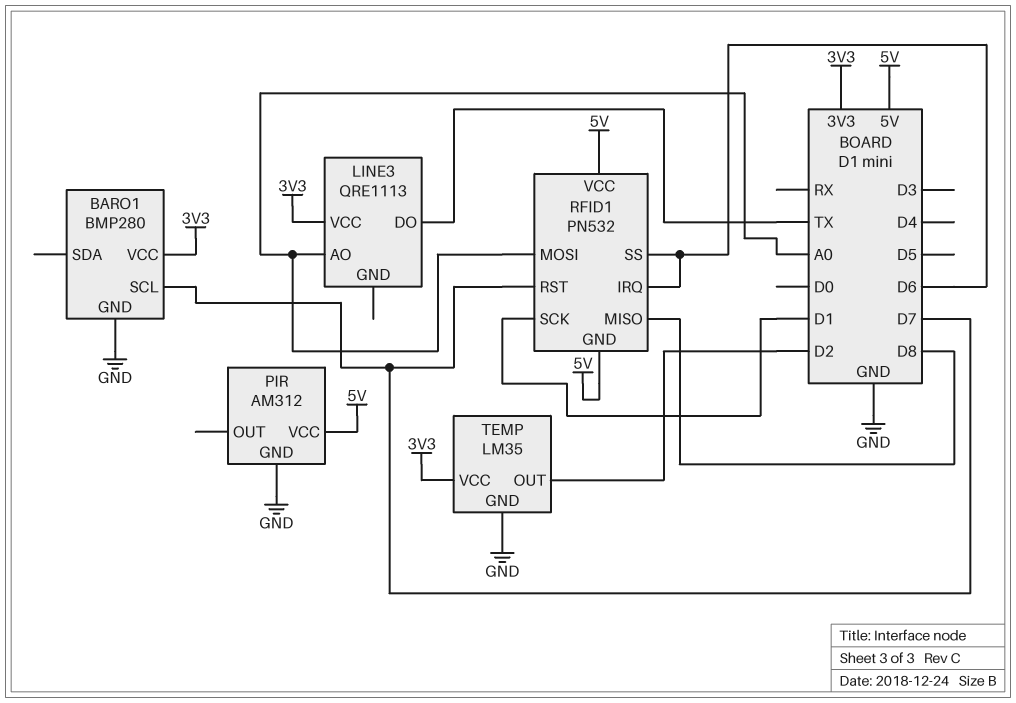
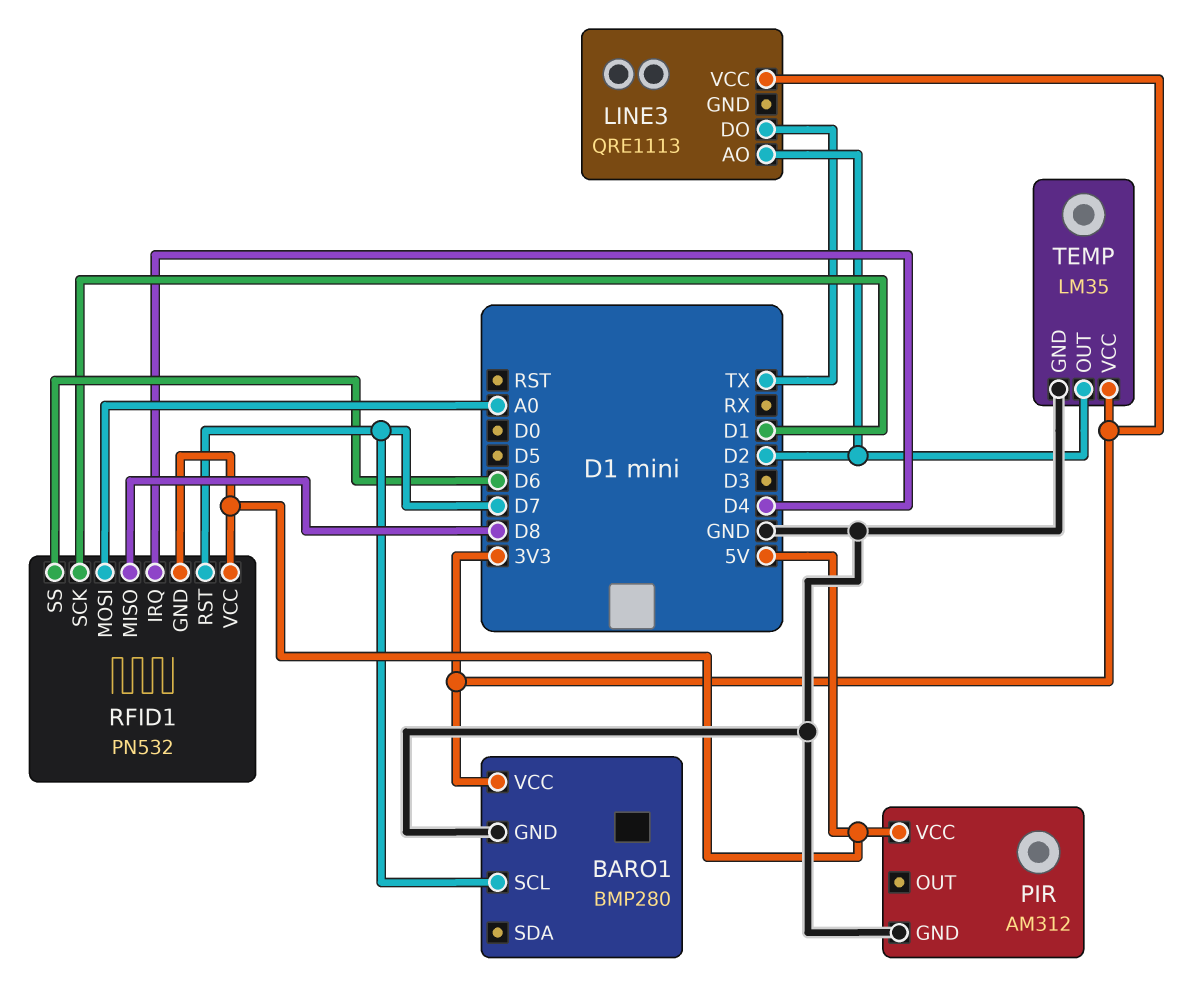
LINE3 pin AO: A0 -> D2
RFID1 pin IRQ: D6 -> D4

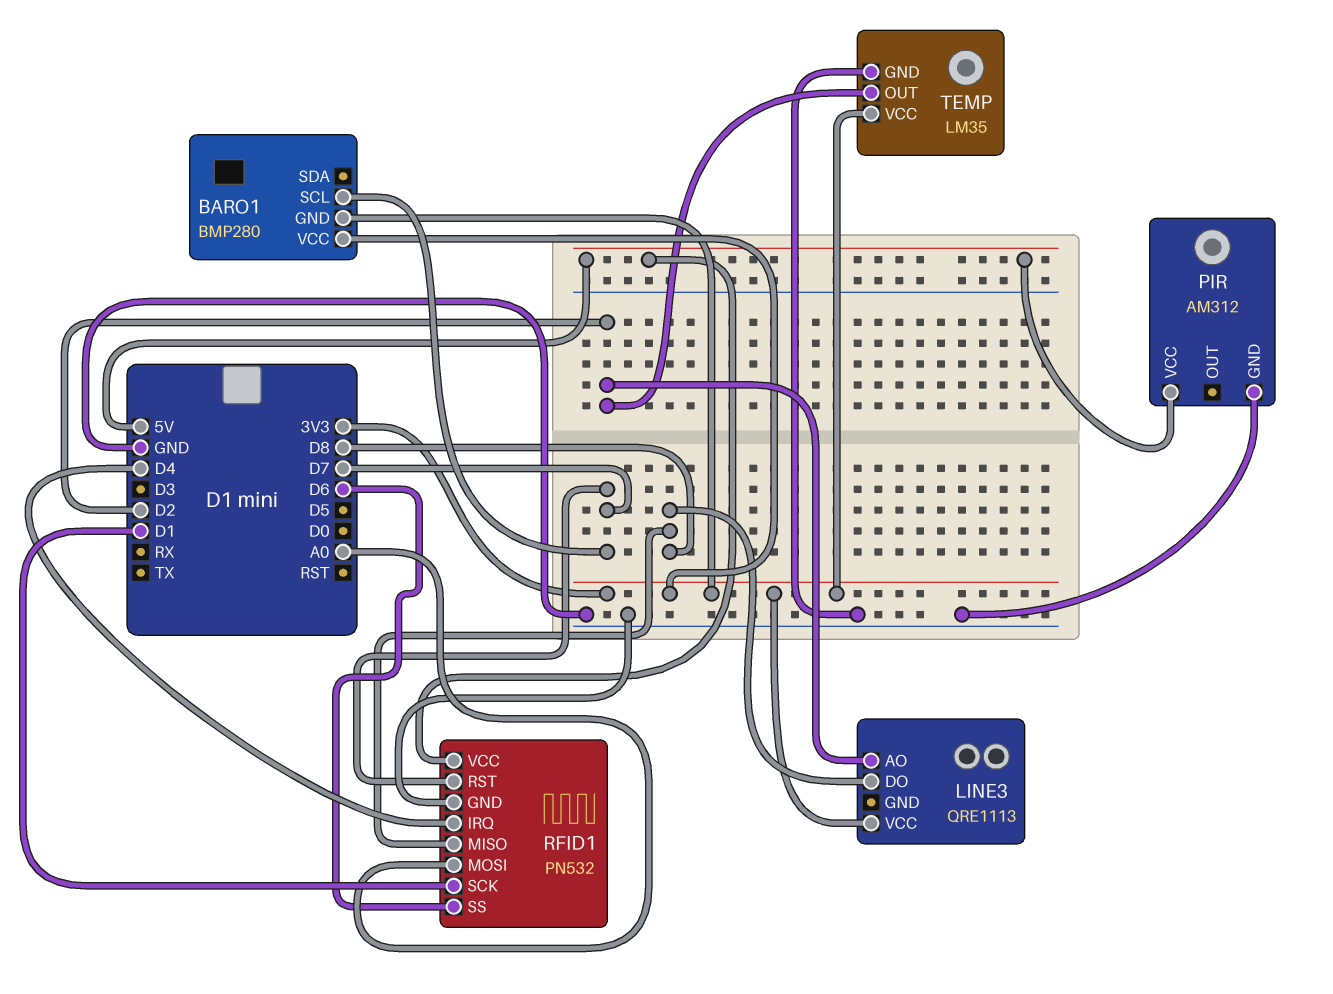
BARO1 pin GND: GND -> 3V3
LINE3 pin DO: TX -> D8
RFID1 pin GND: 5V -> GND

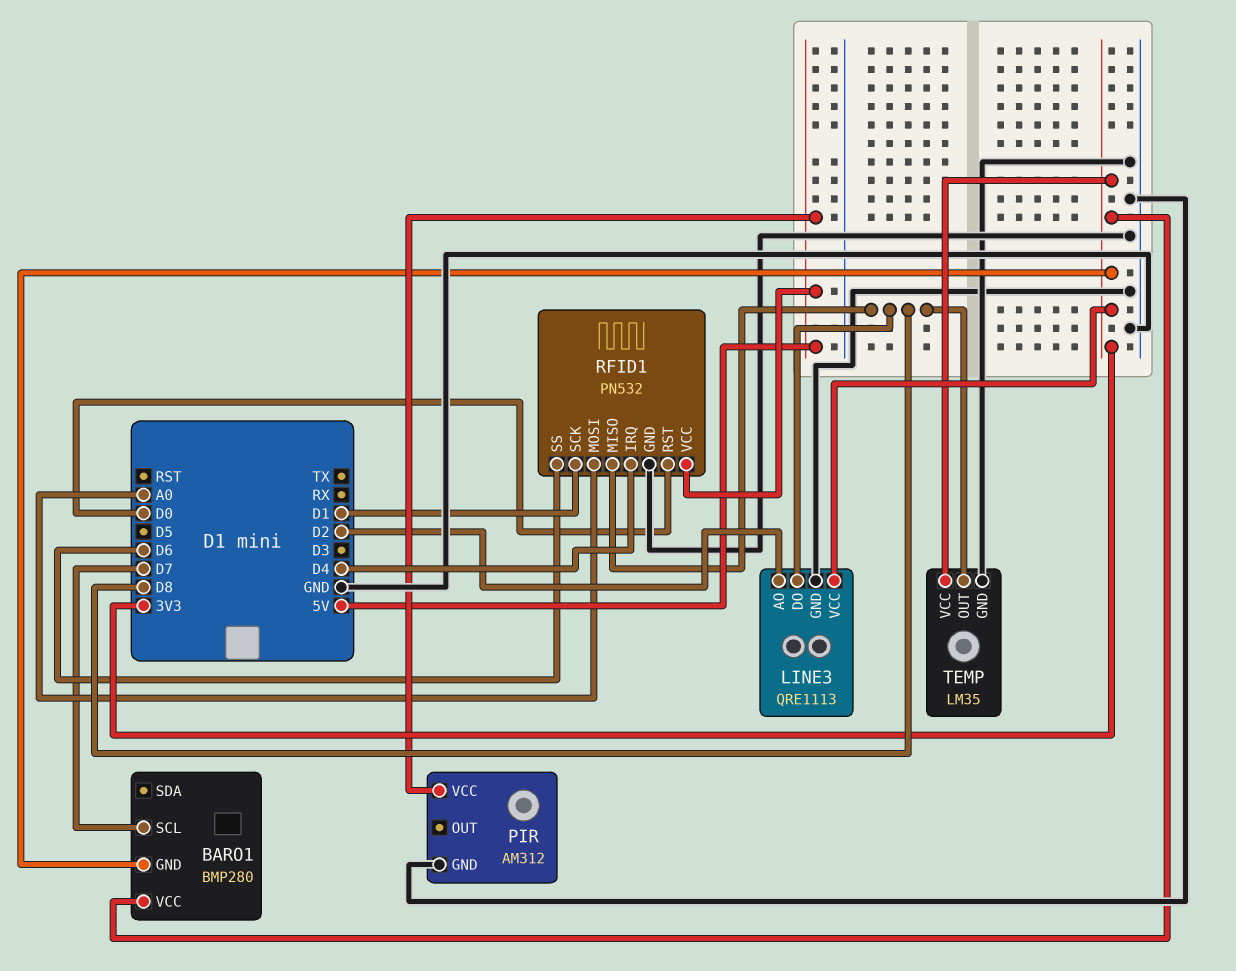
LINE3 pin GND: none -> GND
RFID1 pin RST: D7 -> D0
TEMP pin OUT: D2 -> D8

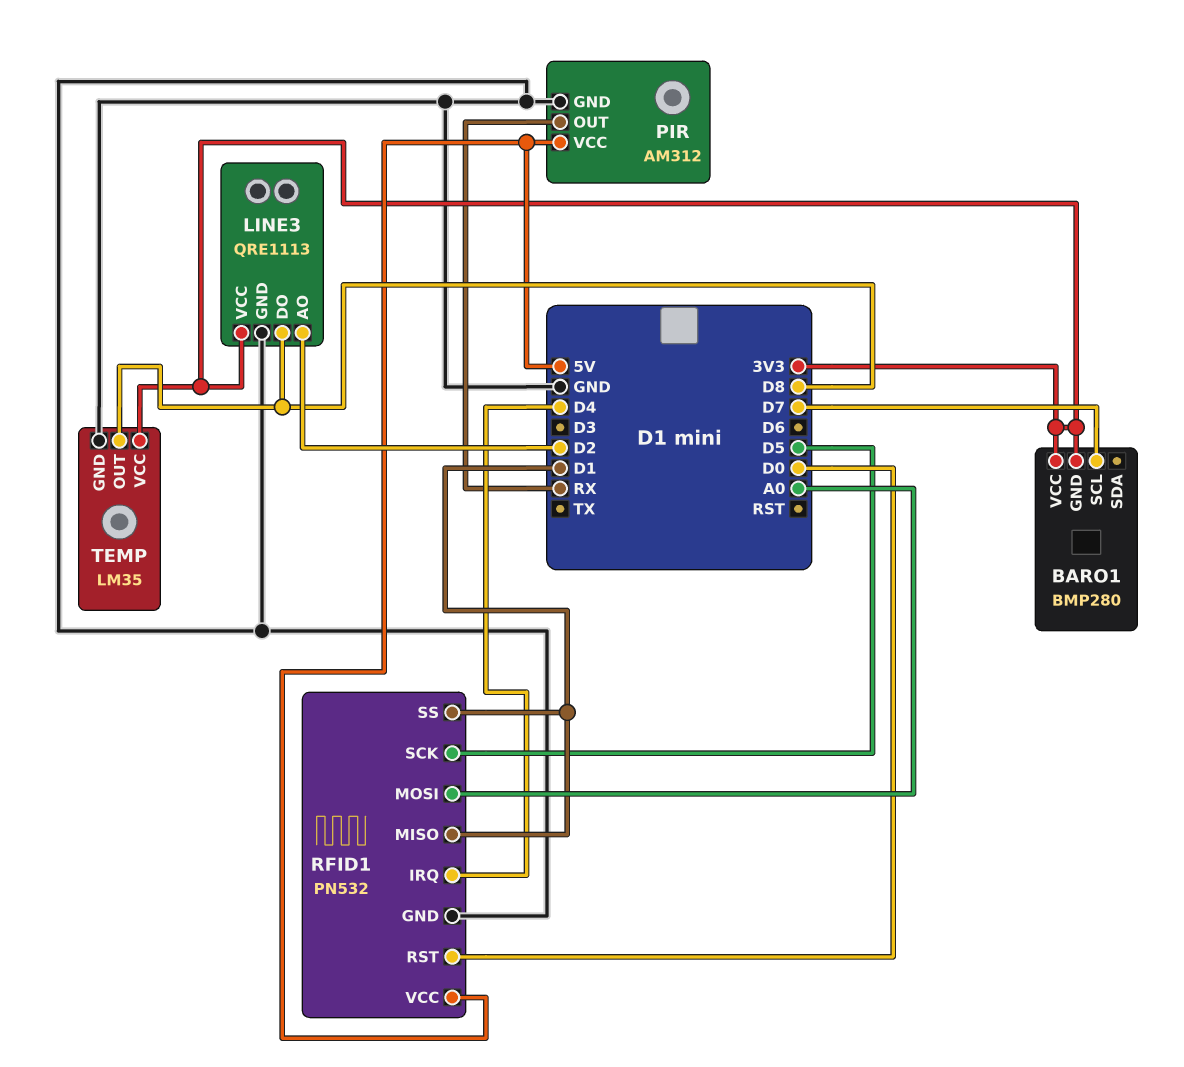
PIR pin OUT: none -> RX
RFID1 pin MISO: D8 -> D1
RFID1 pin SCK: D1 -> D5
RFID1 pin SS: D6 -> D1

